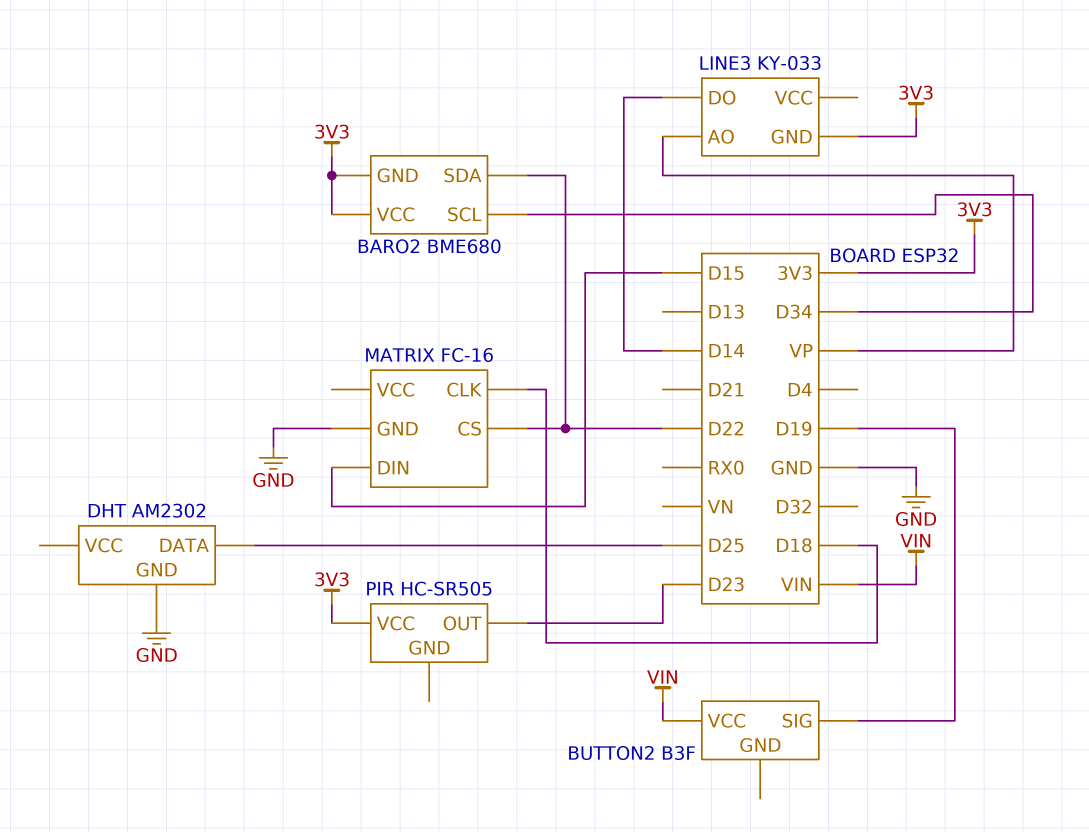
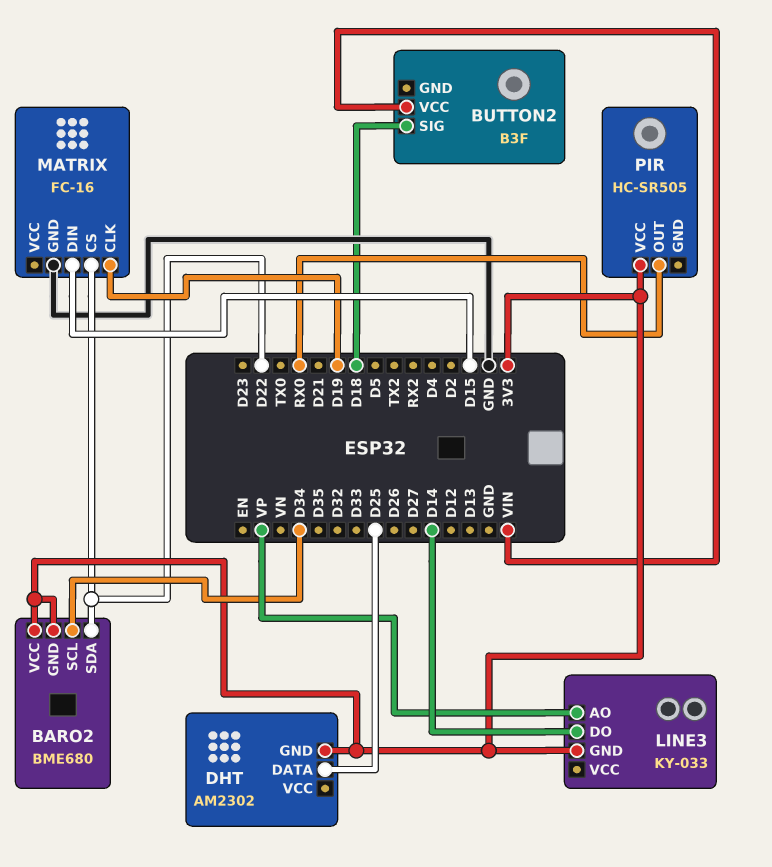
BUTTON2 pin SIG: D19 -> D18
DHT pin GND: GND -> 3V3
MATRIX pin CLK: D18 -> D19
PIR pin OUT: D23 -> RX0

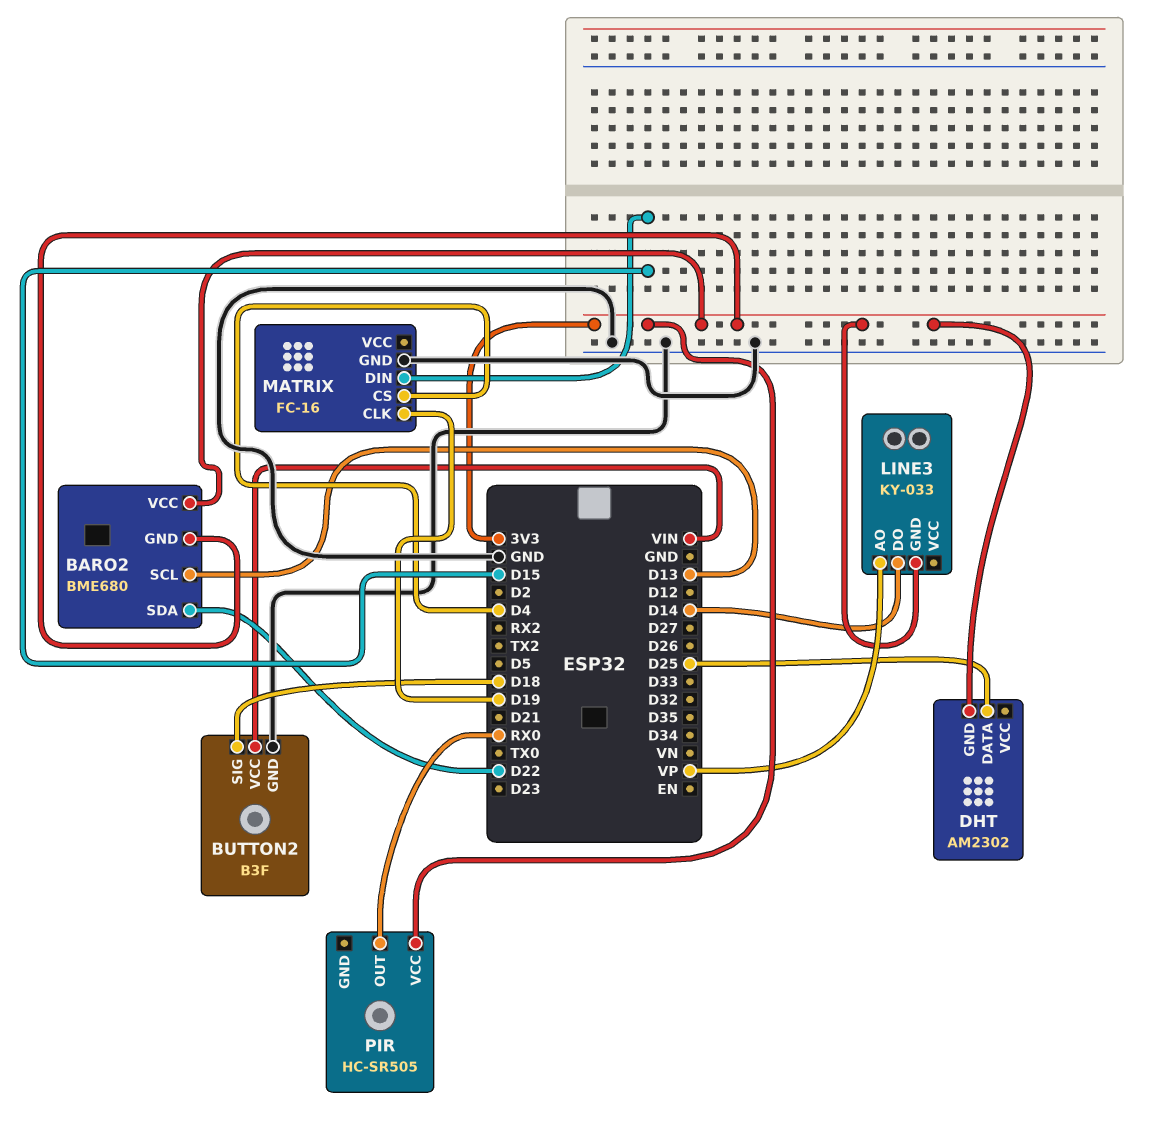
BARO2 pin SCL: D34 -> D13
BUTTON2 pin GND: none -> GND
MATRIX pin CS: D22 -> D4

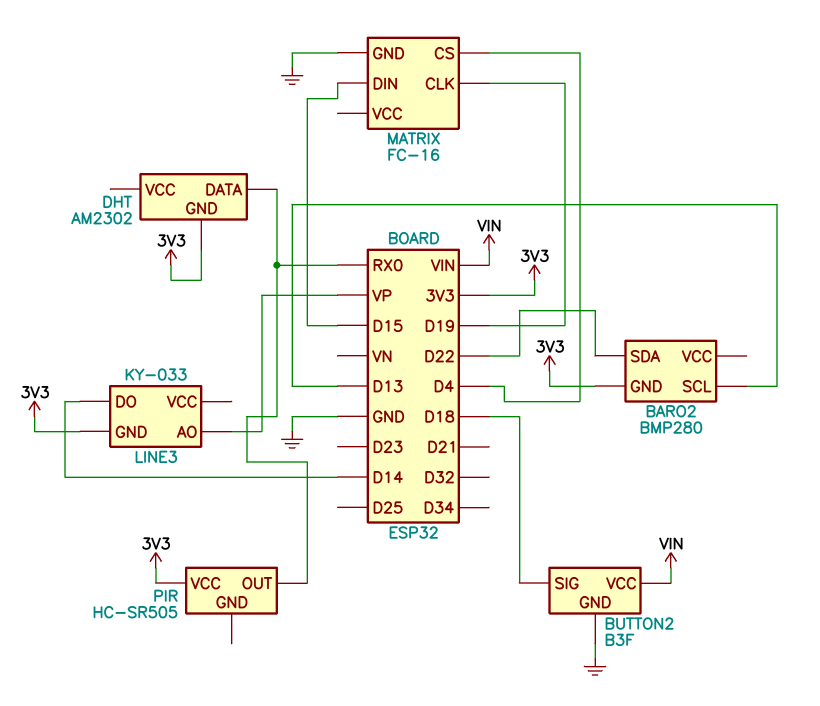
BARO2: BME680 -> BMP280
BARO2 pin VCC: 3V3 -> none
DHT pin DATA: D25 -> RX0

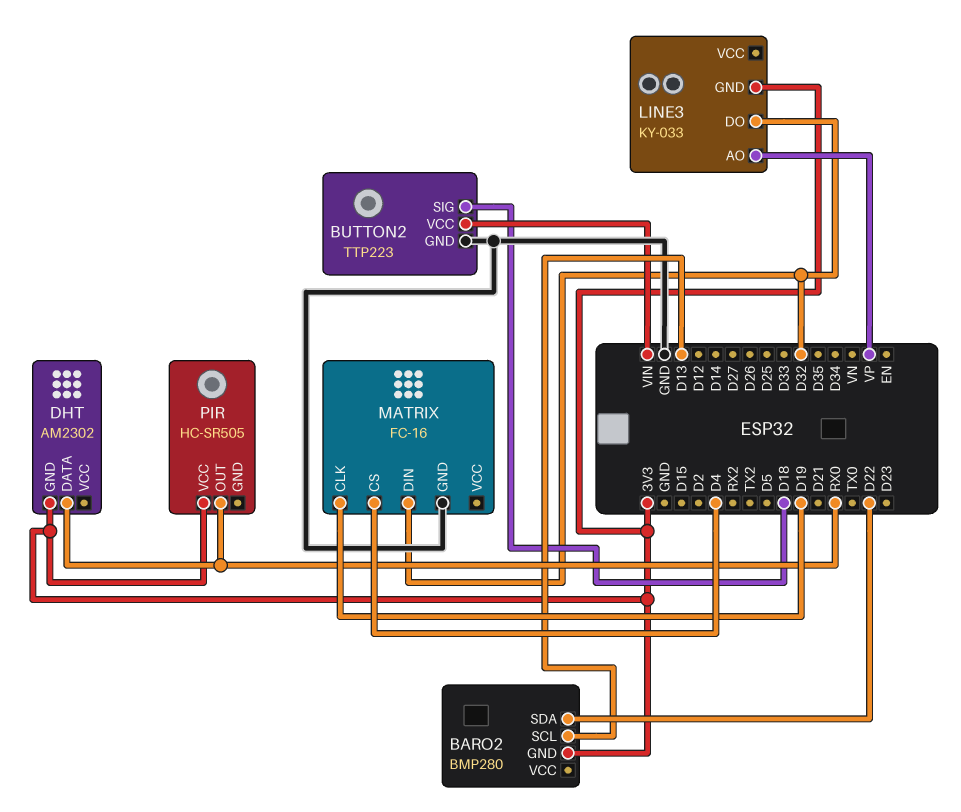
BUTTON2: B3F -> TTP223
LINE3 pin DO: D14 -> D32
MATRIX pin DIN: D15 -> D32

